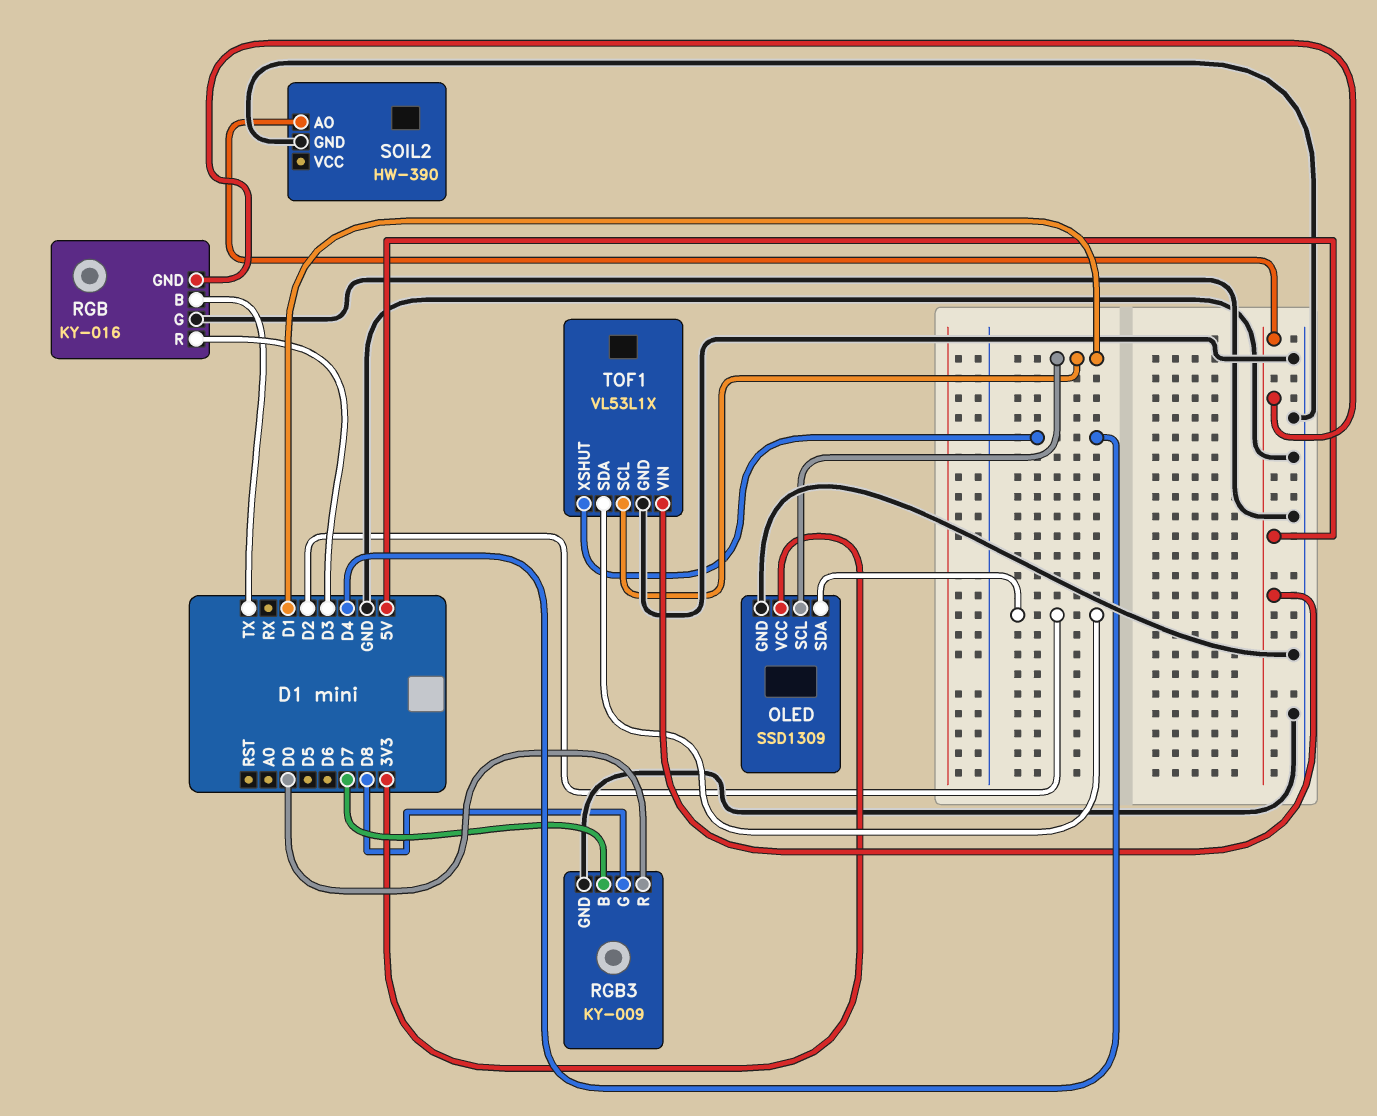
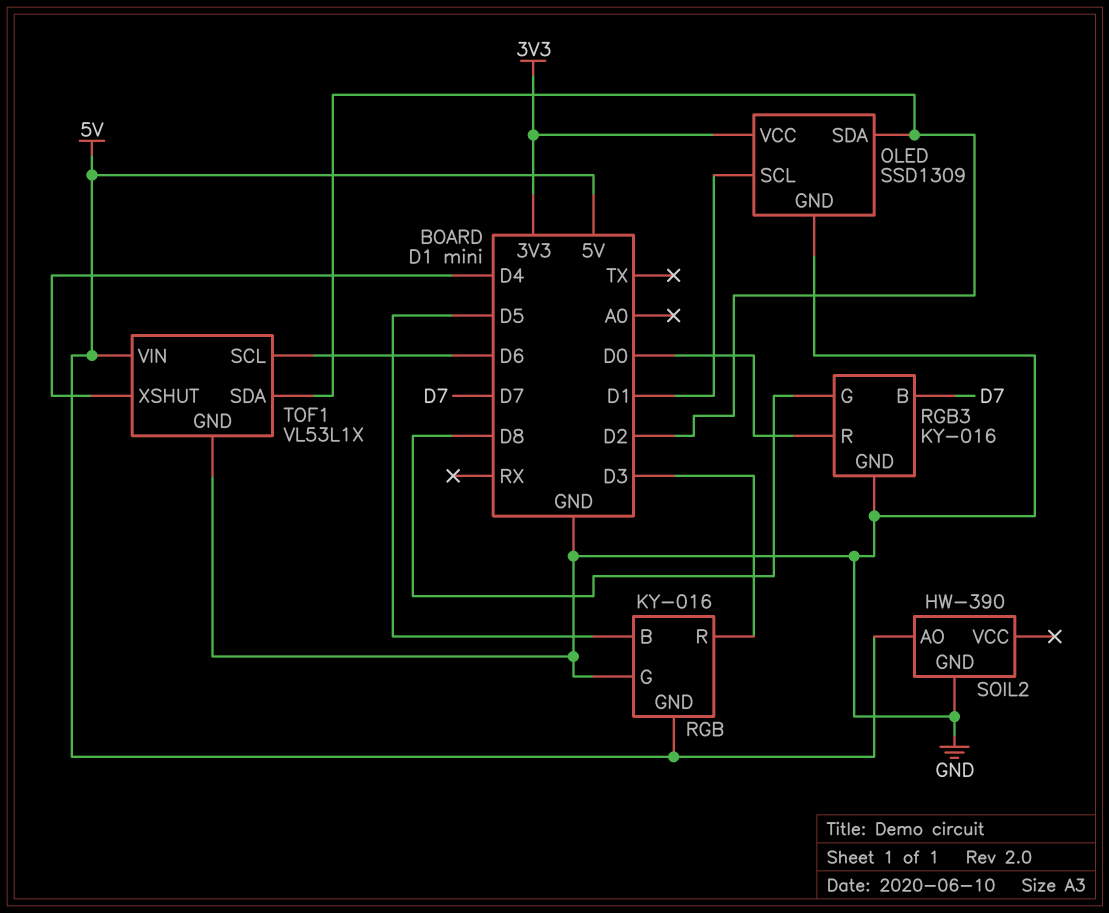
RGB pin B: TX -> D5
RGB3: KY-009 -> KY-016
TOF1 pin SCL: D1 -> D6

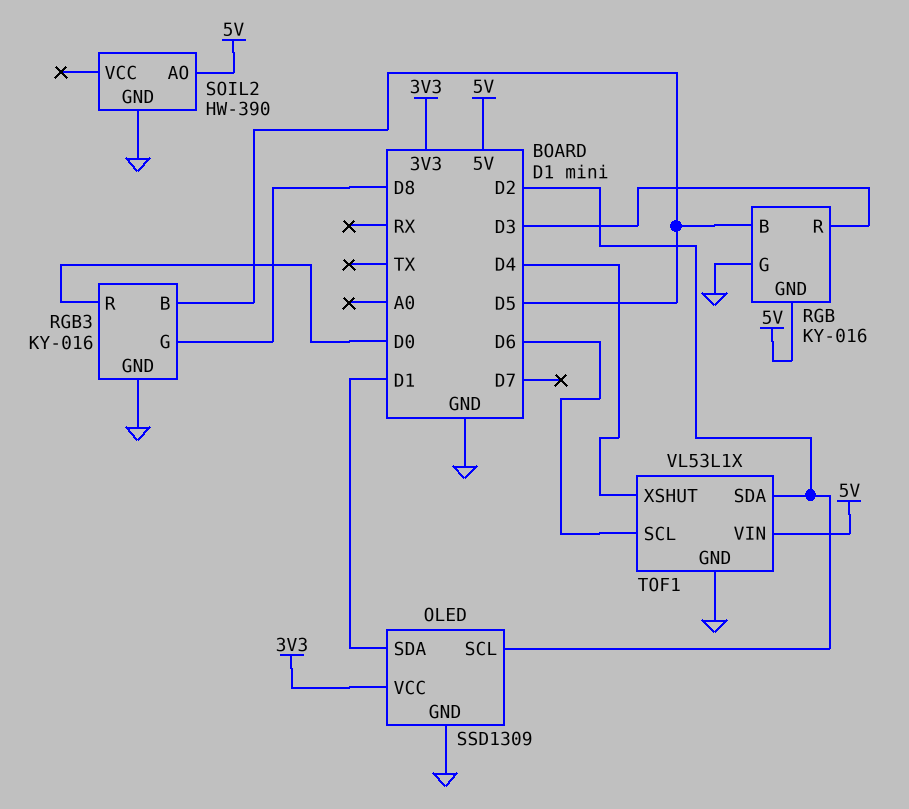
OLED pin SCL: D1 -> D2
OLED pin SDA: D2 -> D1
RGB3 pin B: D7 -> D5

